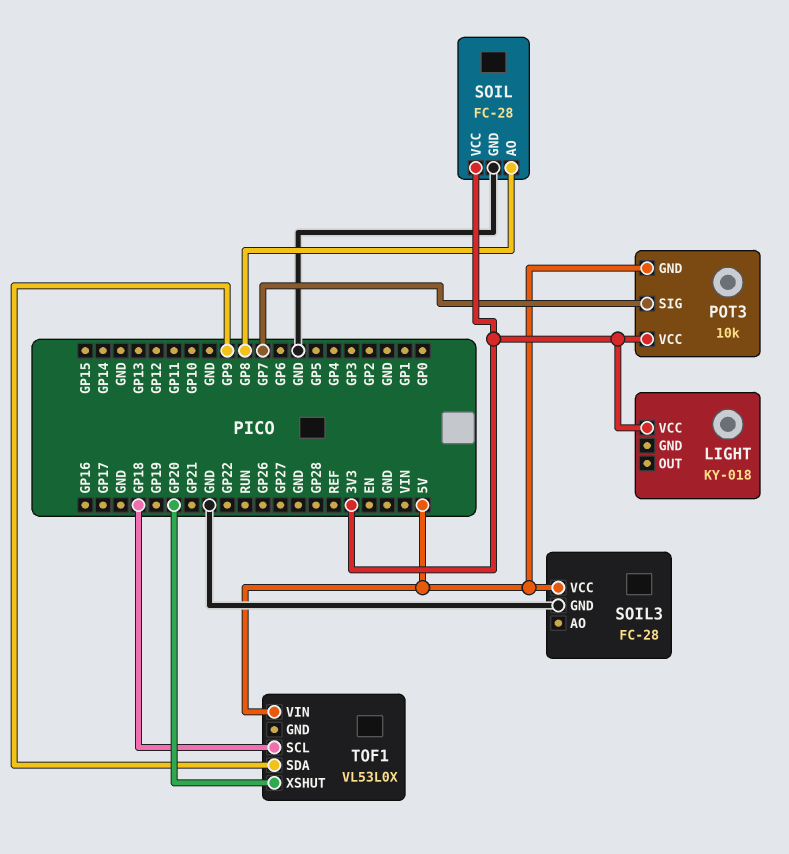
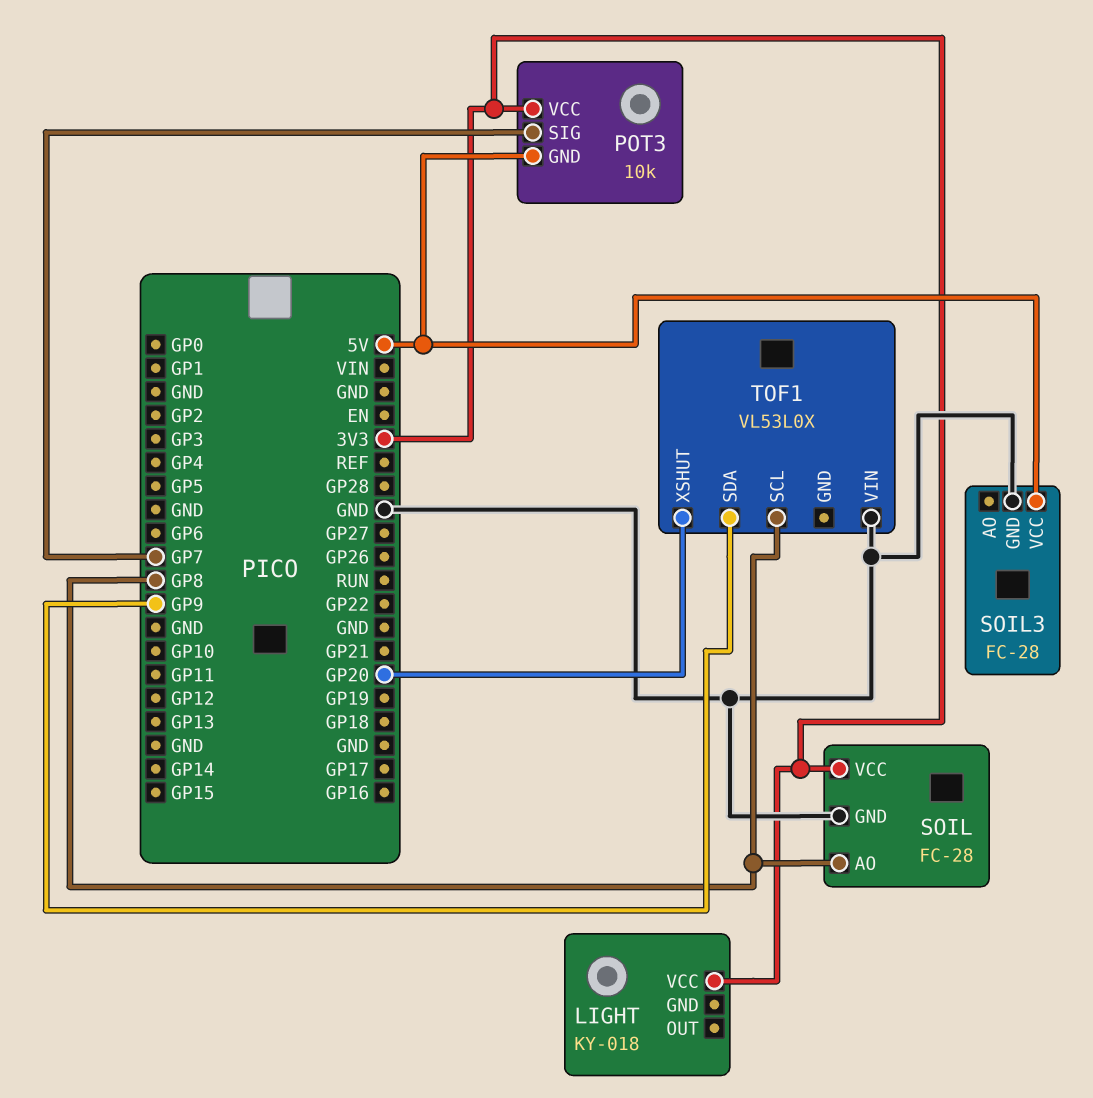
TOF1 pin SCL: GP18 -> GP8
TOF1 pin VIN: 5V -> GND

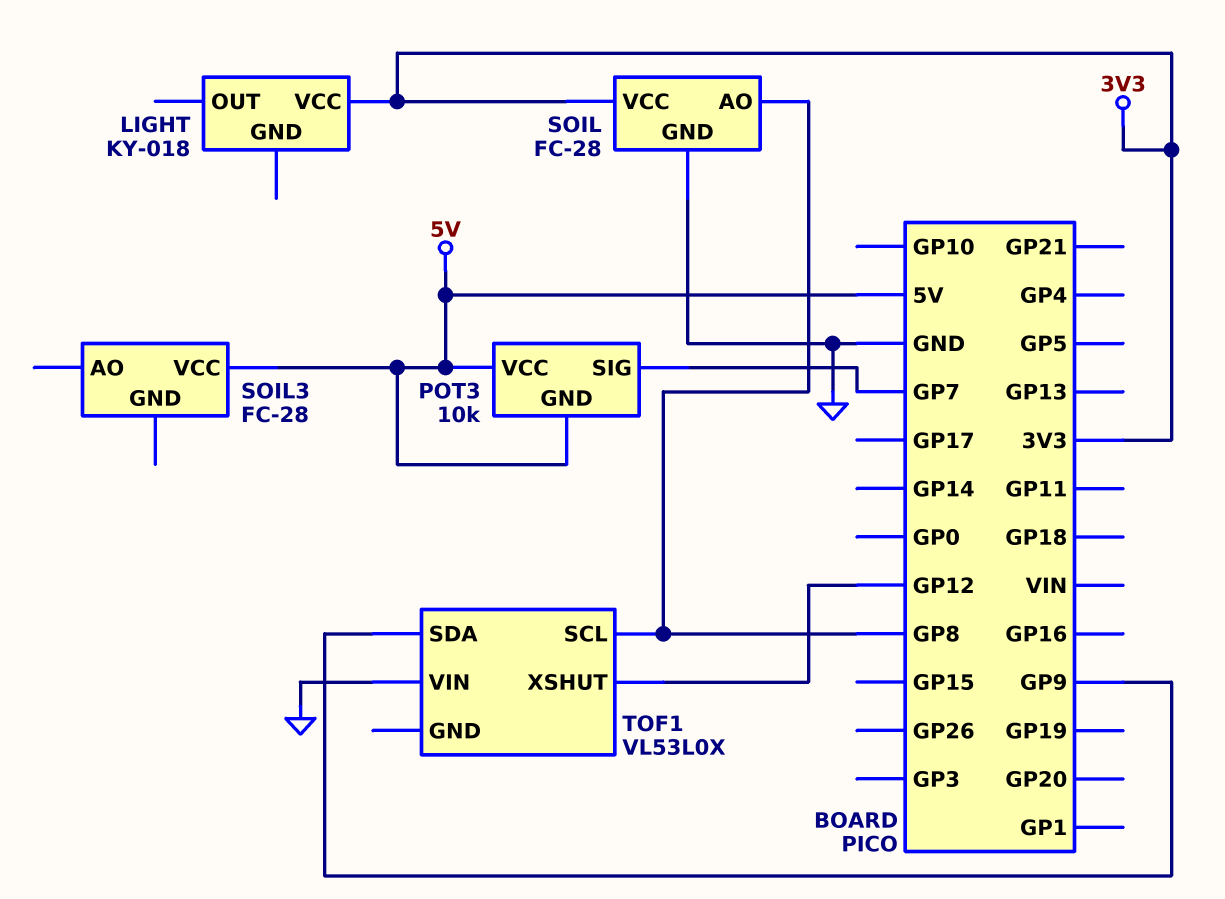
POT3 pin VCC: 3V3 -> 5V
SOIL3 pin GND: GND -> none
TOF1 pin XSHUT: GP20 -> GP12

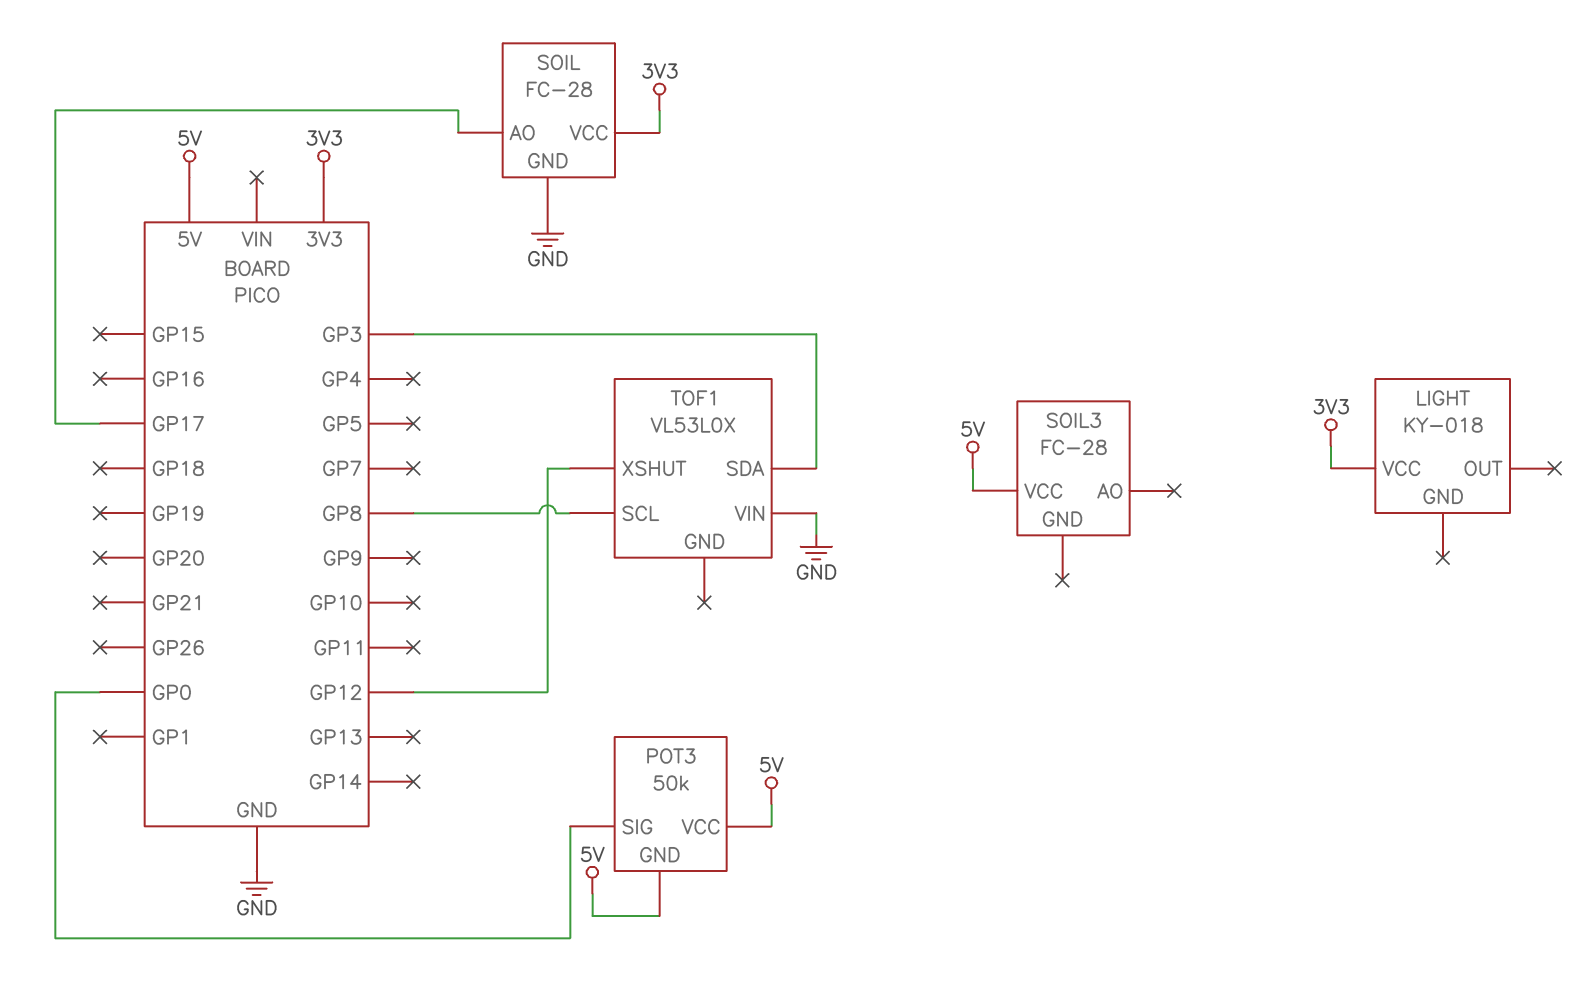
POT3: 10k -> 50k
POT3 pin SIG: GP7 -> GP0
SOIL pin AO: GP8 -> GP17
TOF1 pin SDA: GP9 -> GP3

